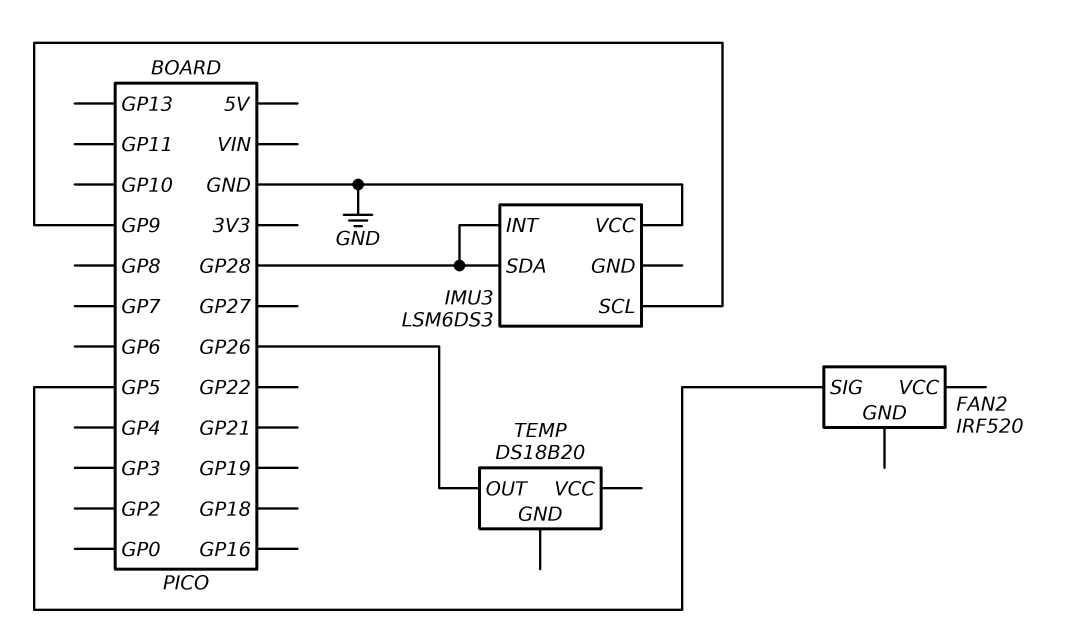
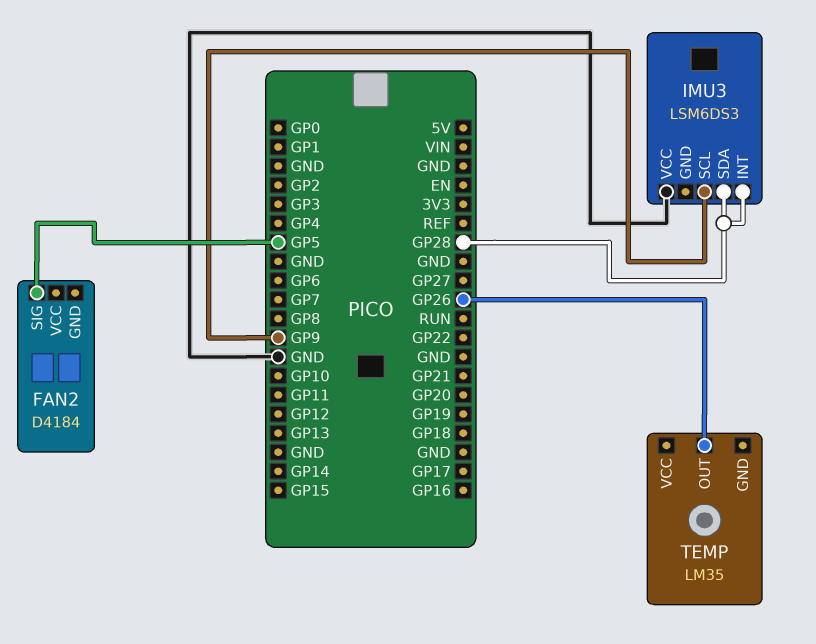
FAN2: IRF520 -> D4184
TEMP: DS18B20 -> LM35

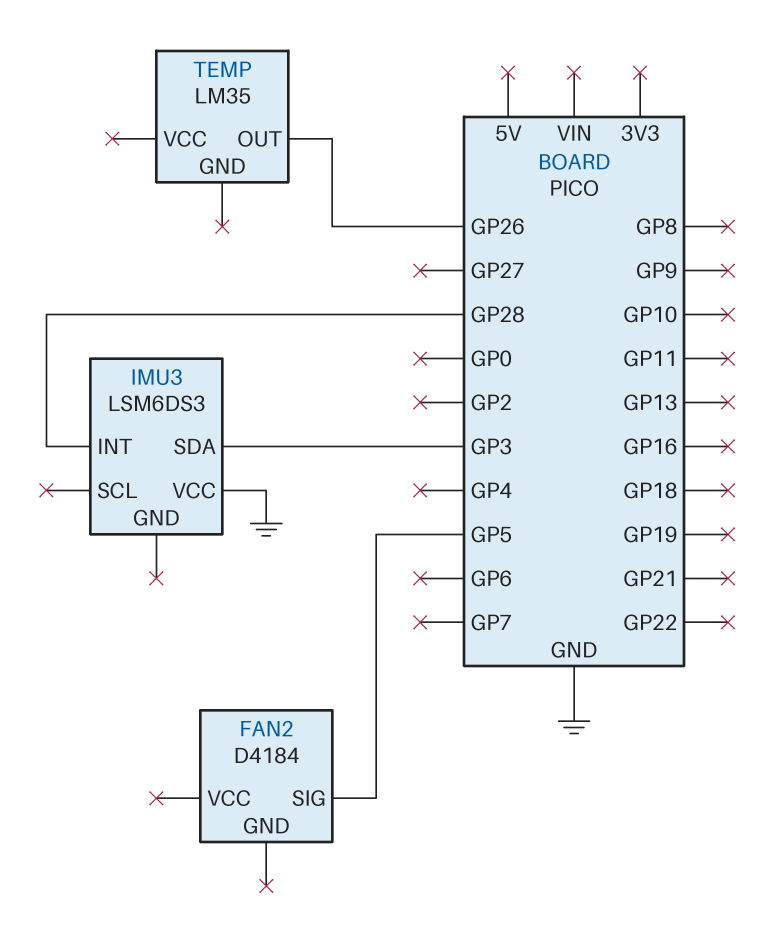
IMU3 pin SCL: GP9 -> none
IMU3 pin SDA: GP28 -> GP3

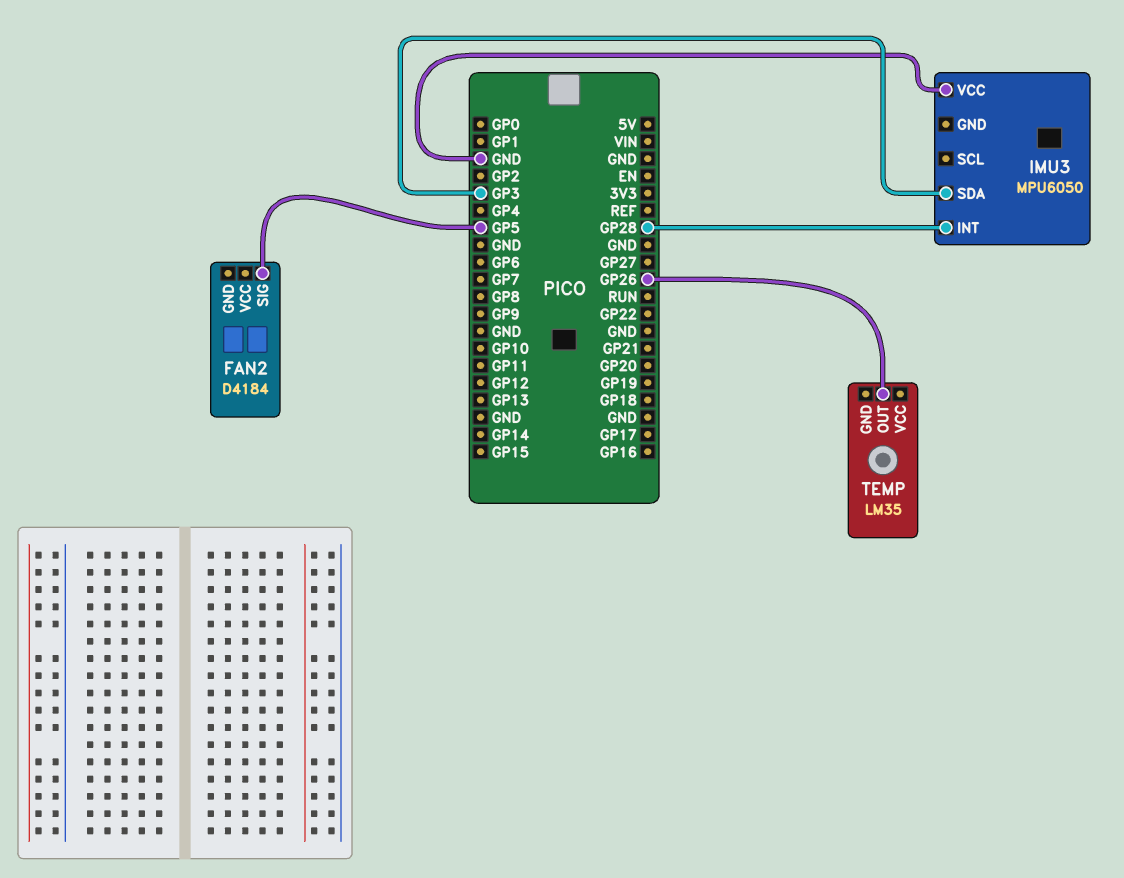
IMU3: LSM6DS3 -> MPU6050

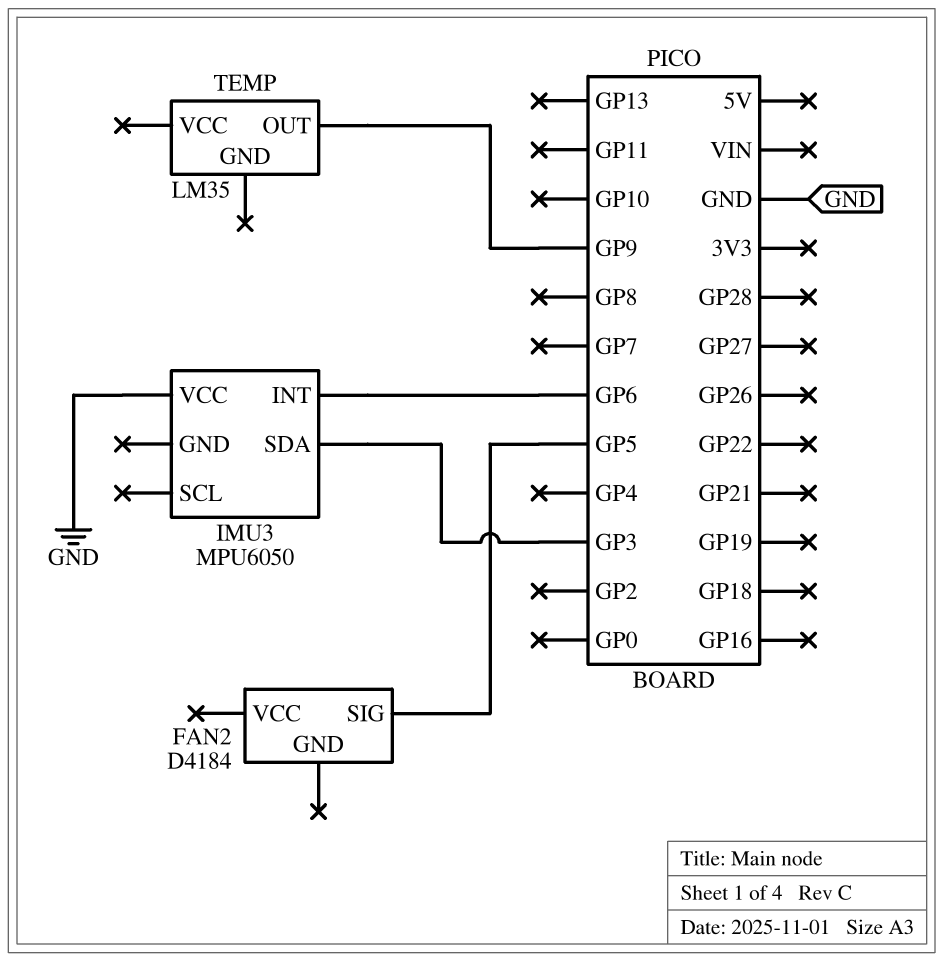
IMU3 pin INT: GP28 -> GP6
TEMP pin OUT: GP26 -> GP9

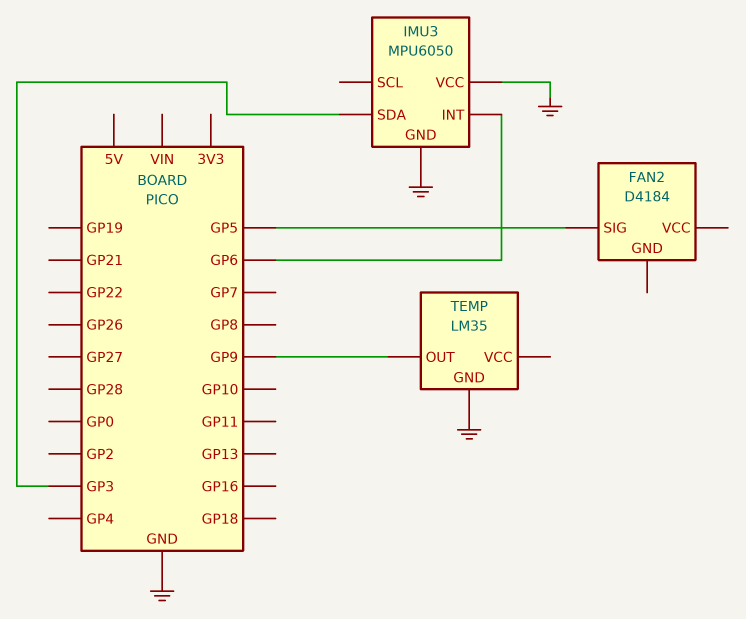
IMU3 pin GND: none -> GND
TEMP pin GND: none -> GND

